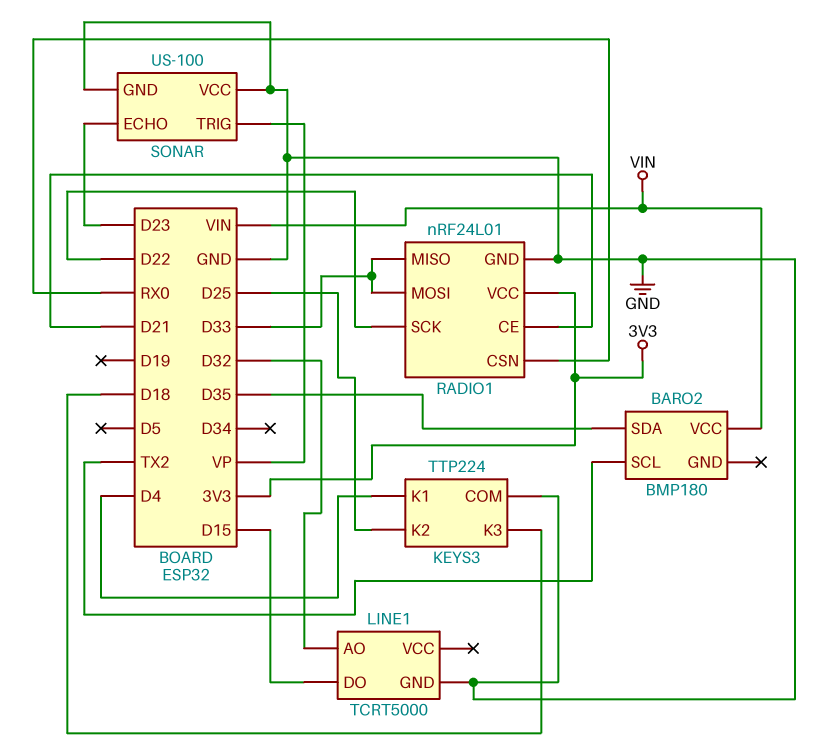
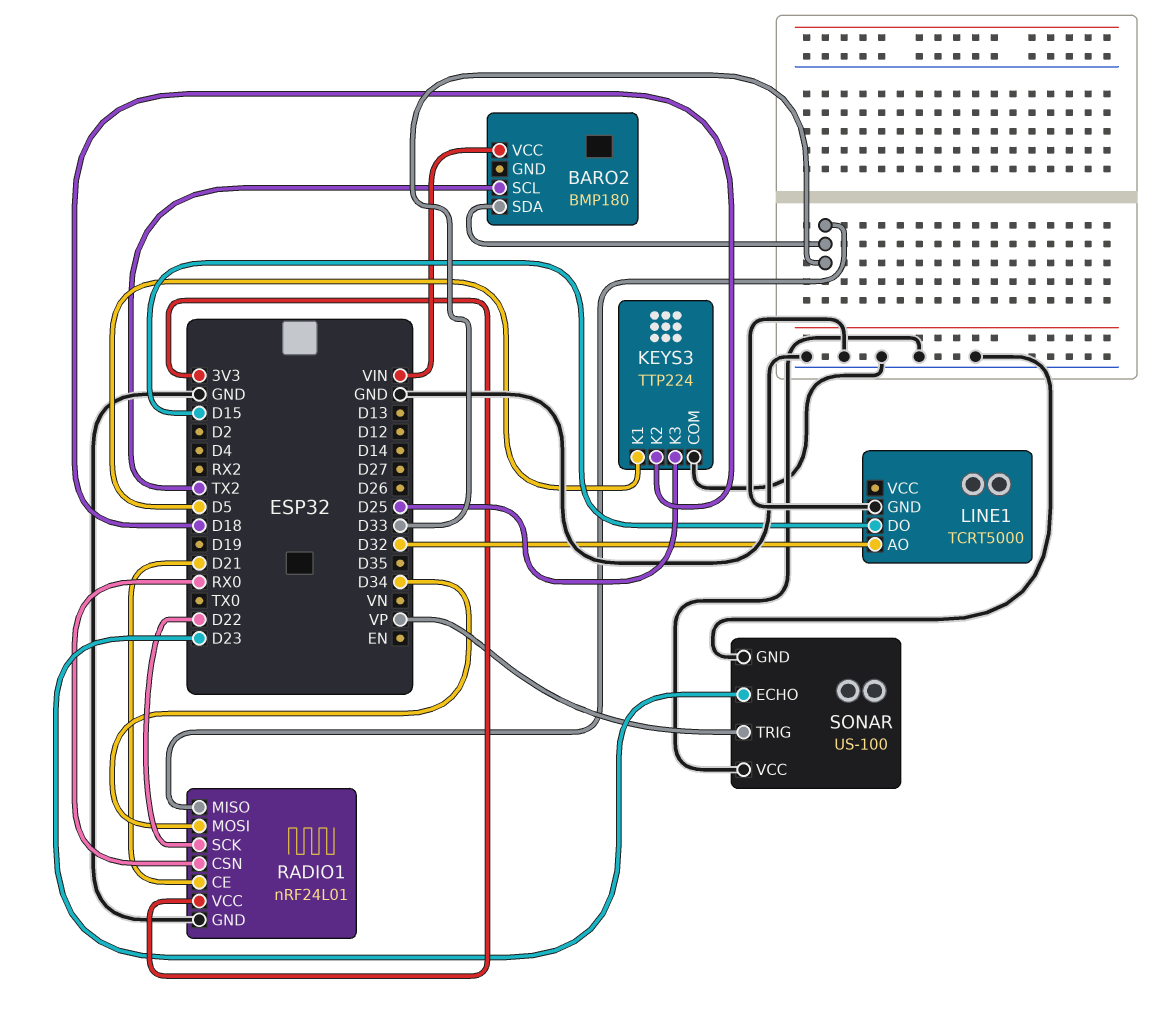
BARO2 pin SDA: D35 -> D33
KEYS3 pin K1: D4 -> D5
KEYS3 pin K2: D25 -> D18
KEYS3 pin K3: D18 -> D25
RADIO1 pin MOSI: D33 -> D34

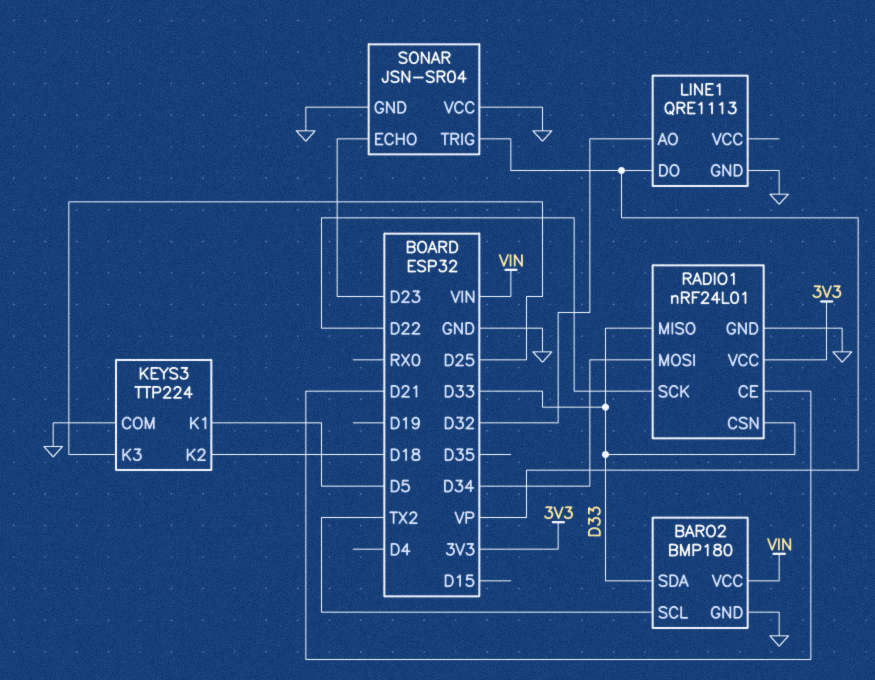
BARO2 pin GND: none -> GND
LINE1: TCRT5000 -> QRE1113
LINE1 pin DO: D15 -> VP
RADIO1 pin CSN: RX0 -> D33
SONAR: US-100 -> JSN-SR04

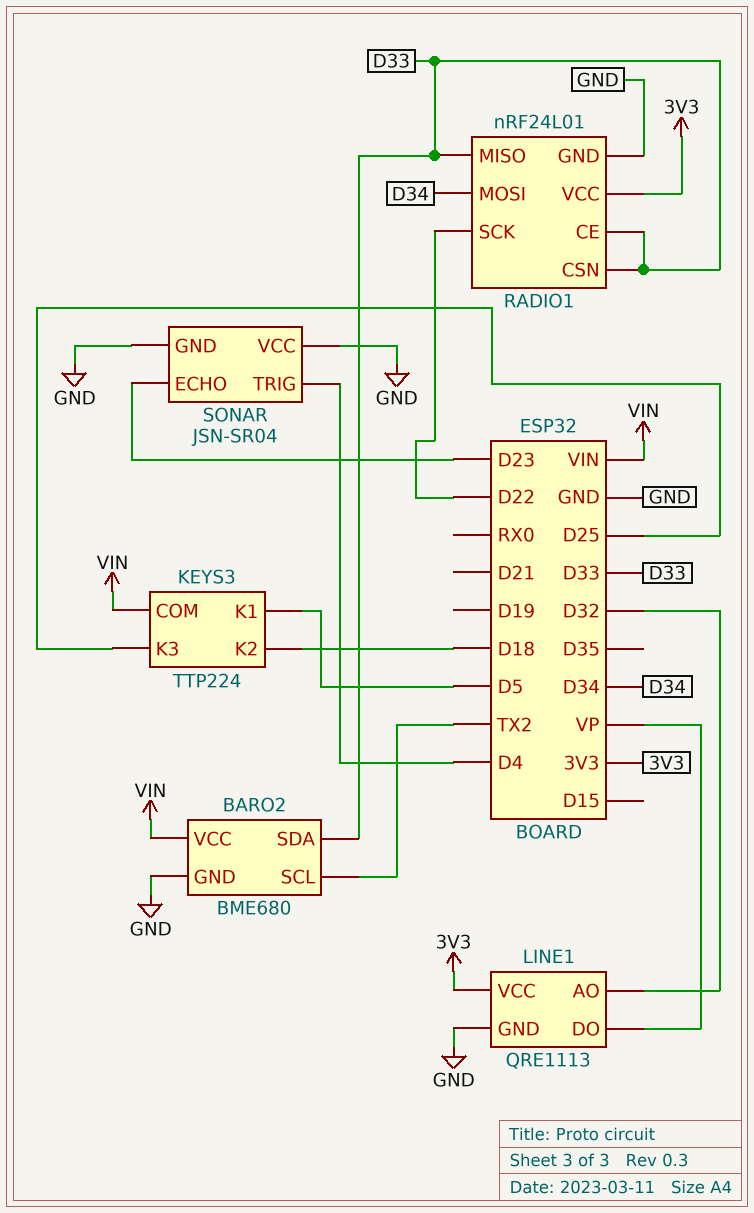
BARO2: BMP180 -> BME680
KEYS3 pin COM: GND -> VIN
LINE1 pin VCC: none -> 3V3
RADIO1 pin CE: D21 -> D33
SONAR pin TRIG: VP -> D4

